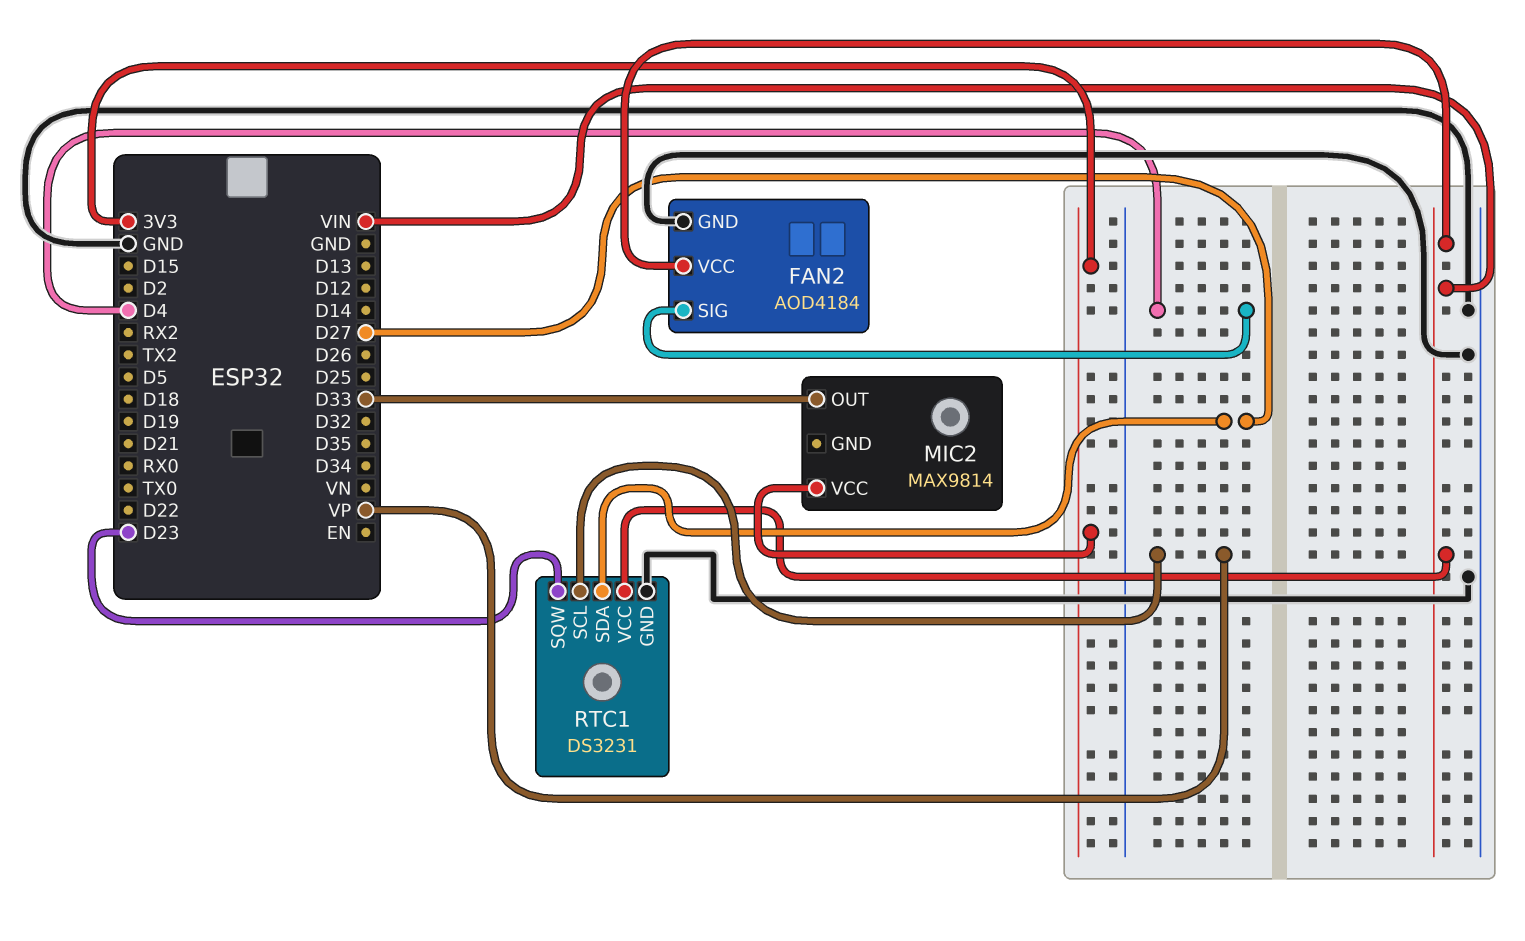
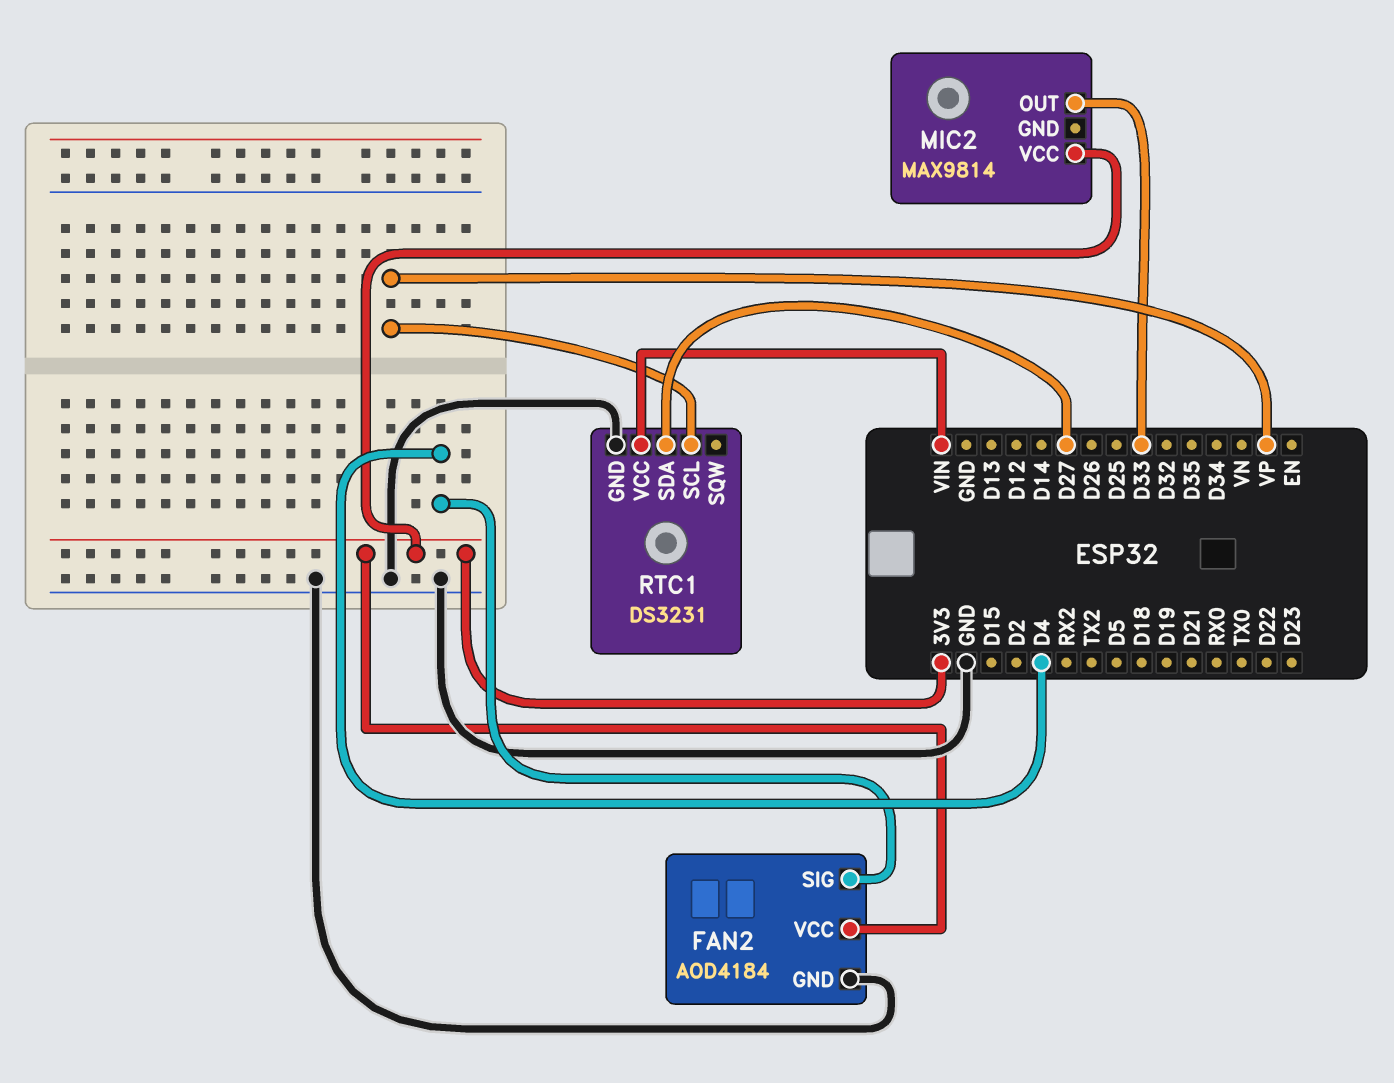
FAN2 pin VCC: VIN -> 3V3
RTC1 pin SQW: D23 -> none

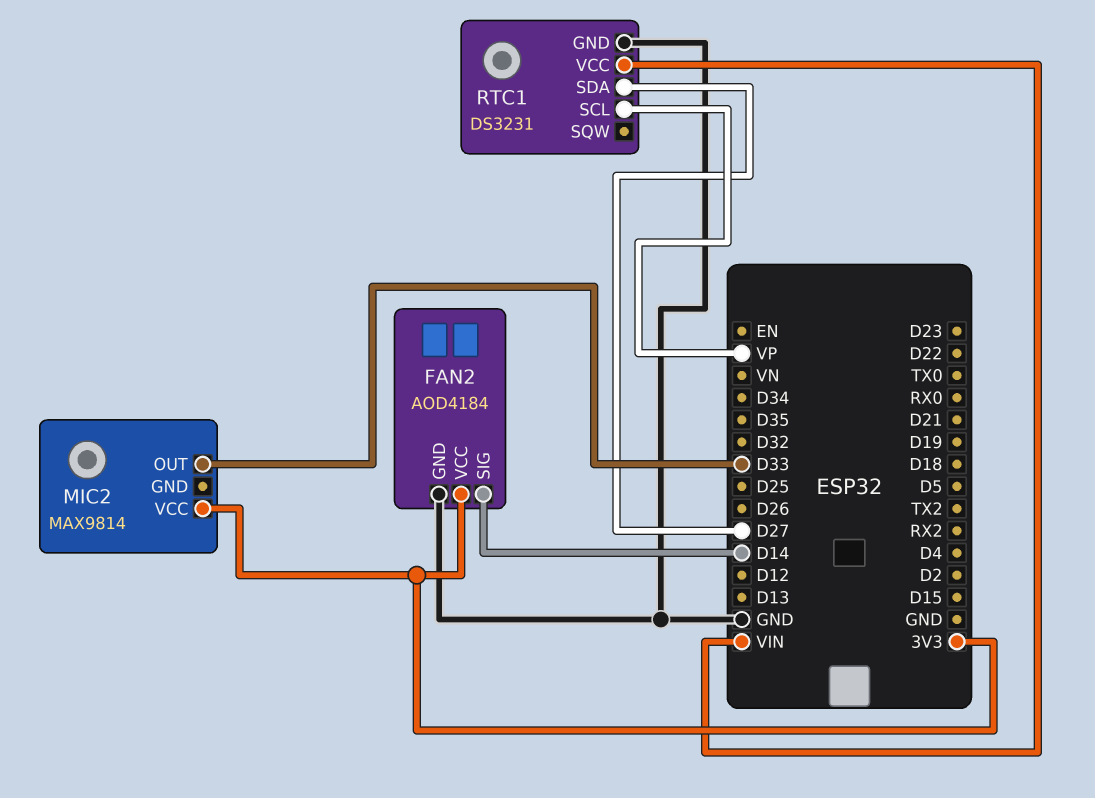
FAN2 pin SIG: D4 -> D14

